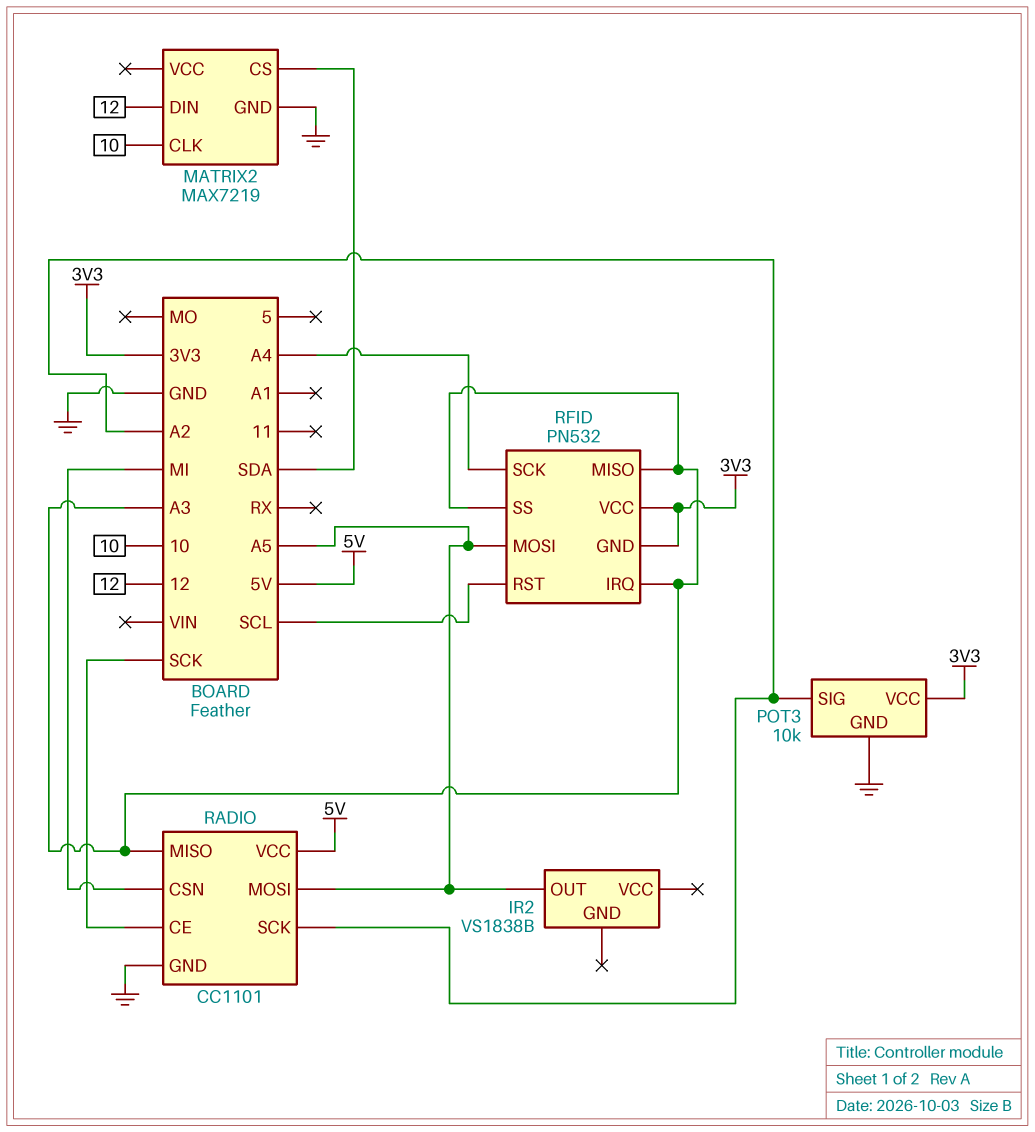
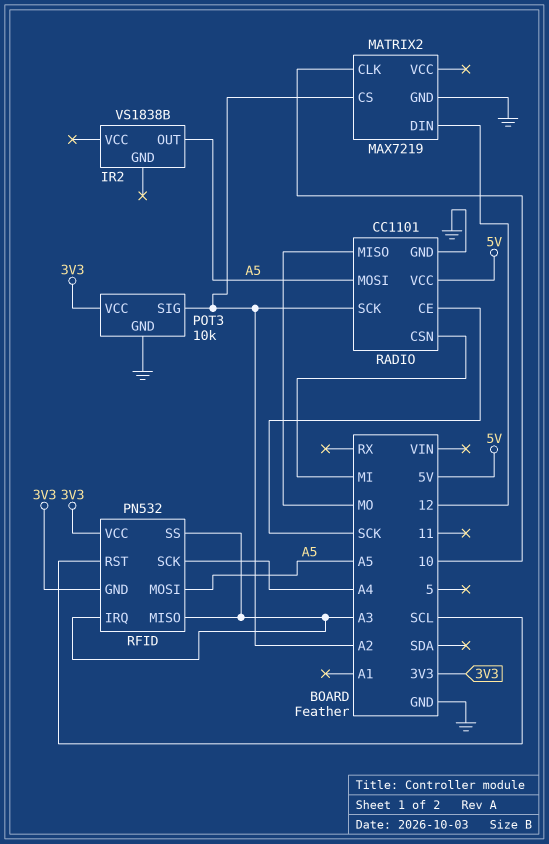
MATRIX2 pin CS: SDA -> A2
RADIO pin MISO: A3 -> MO

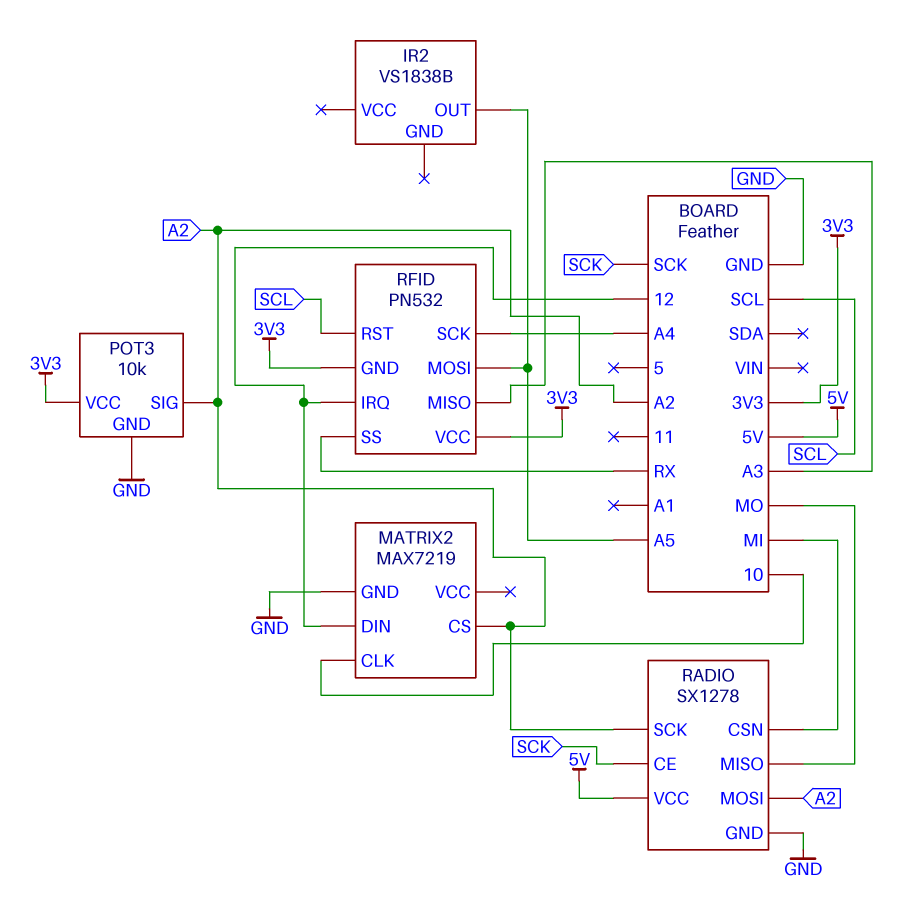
RADIO: CC1101 -> SX1278
RADIO pin MOSI: A5 -> A2
RFID pin IRQ: A3 -> 12
RFID pin SS: A3 -> RX

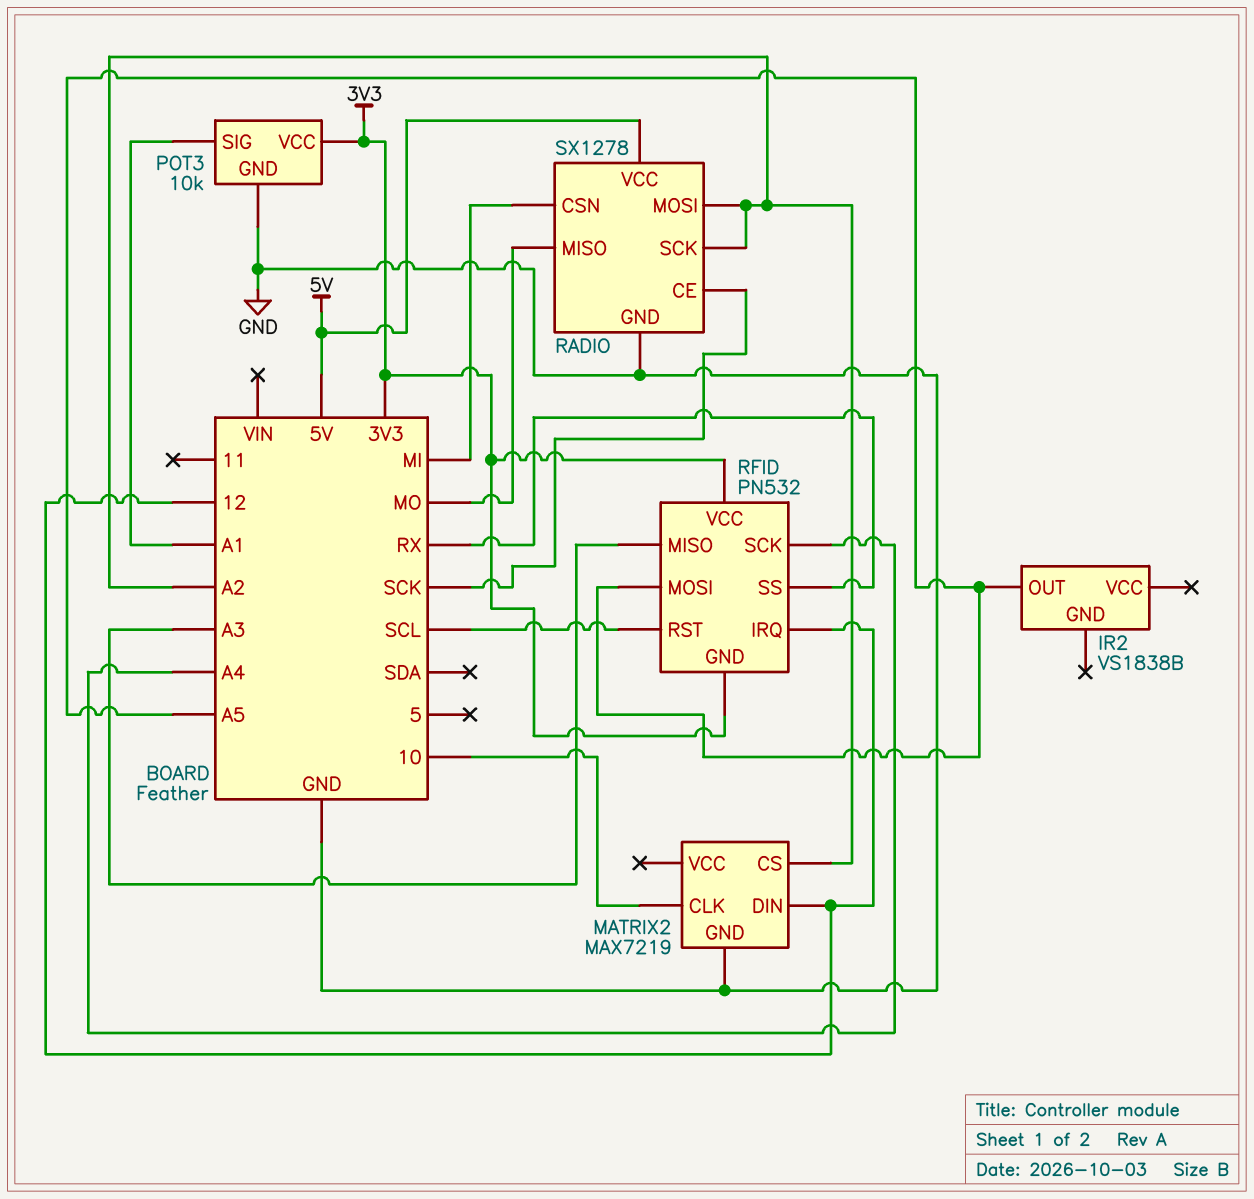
POT3 pin SIG: A2 -> A1

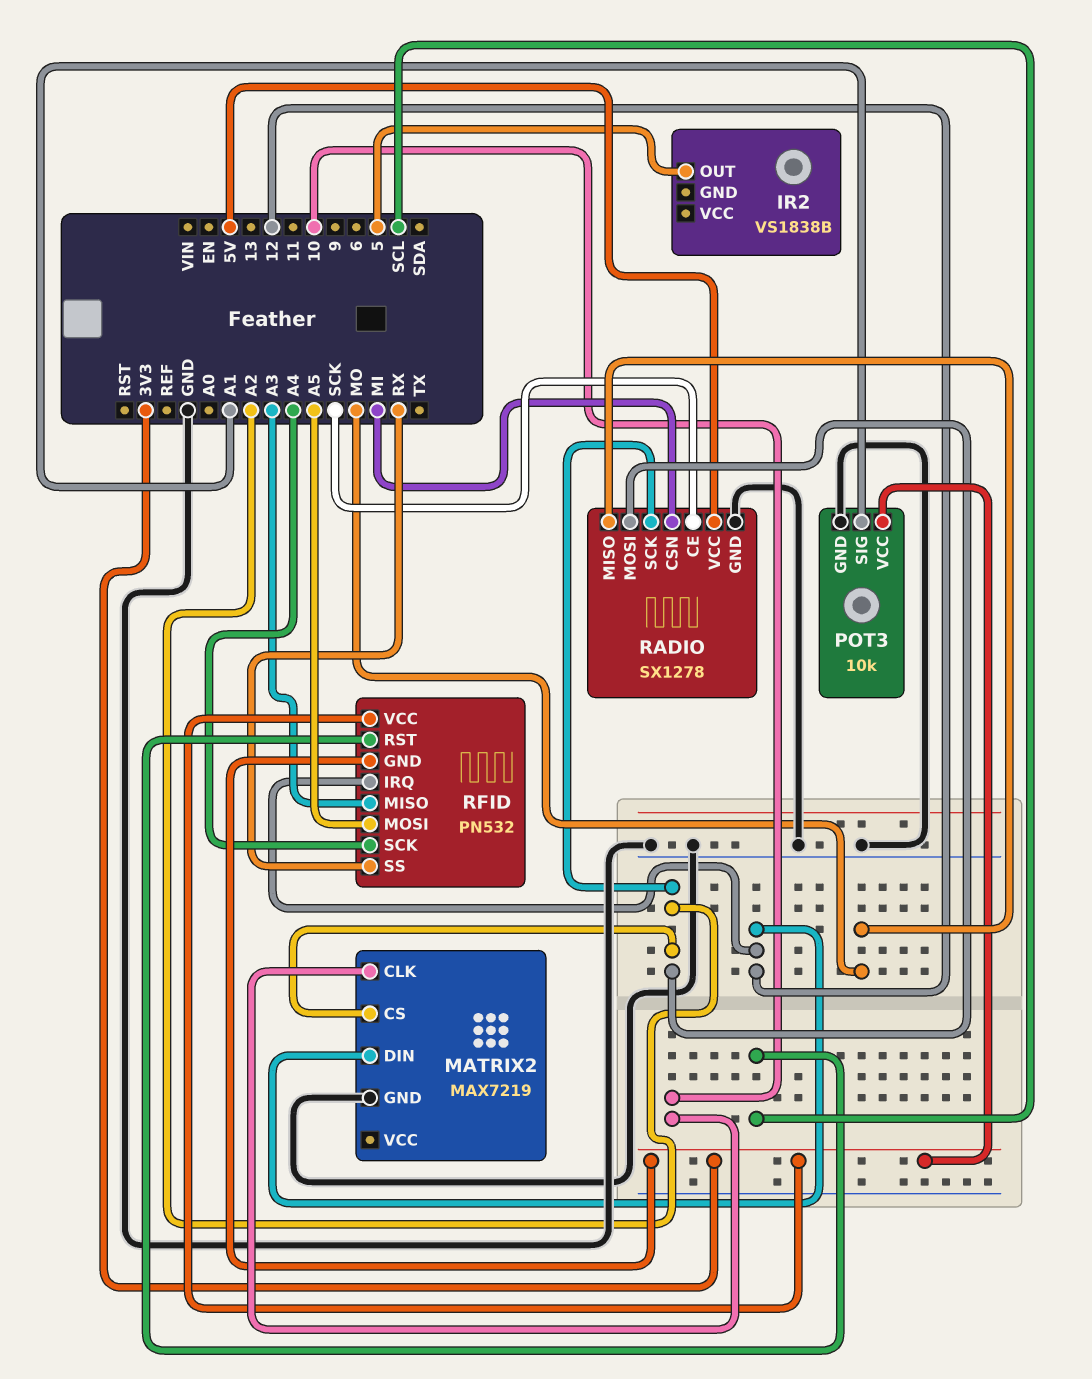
IR2 pin OUT: A5 -> 5

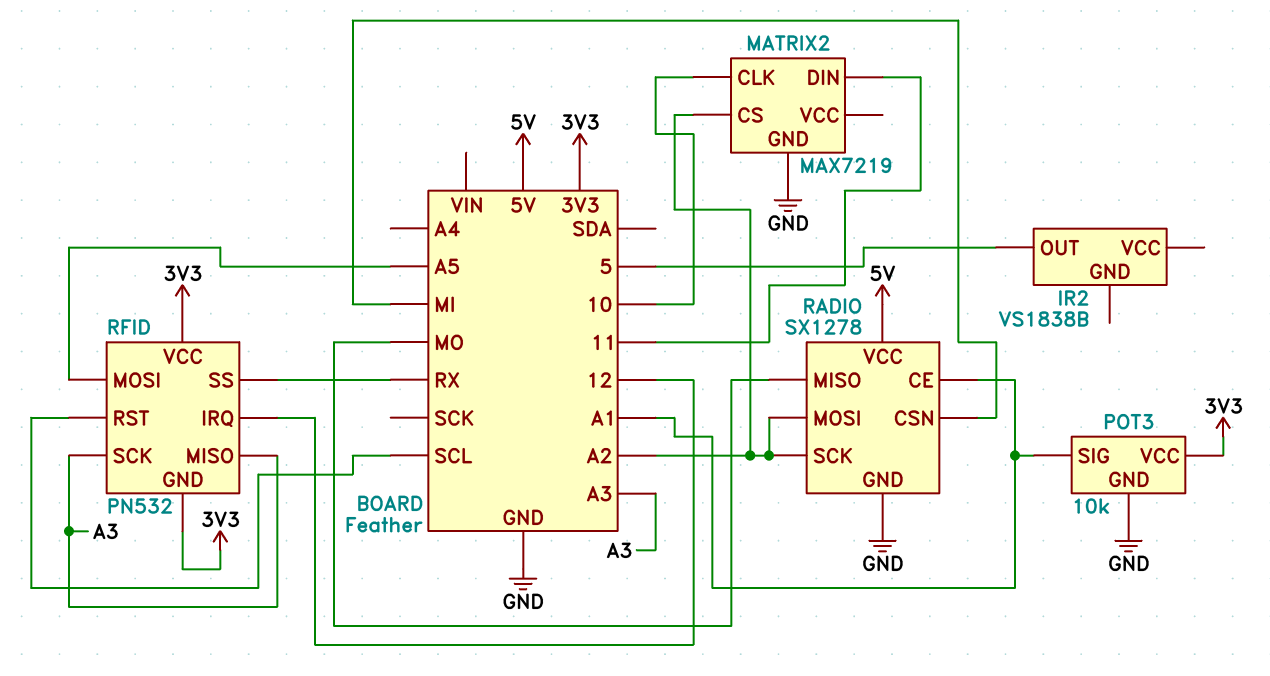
MATRIX2 pin DIN: 12 -> 11
RADIO pin CE: SCK -> A1
RFID pin SCK: A4 -> A3

